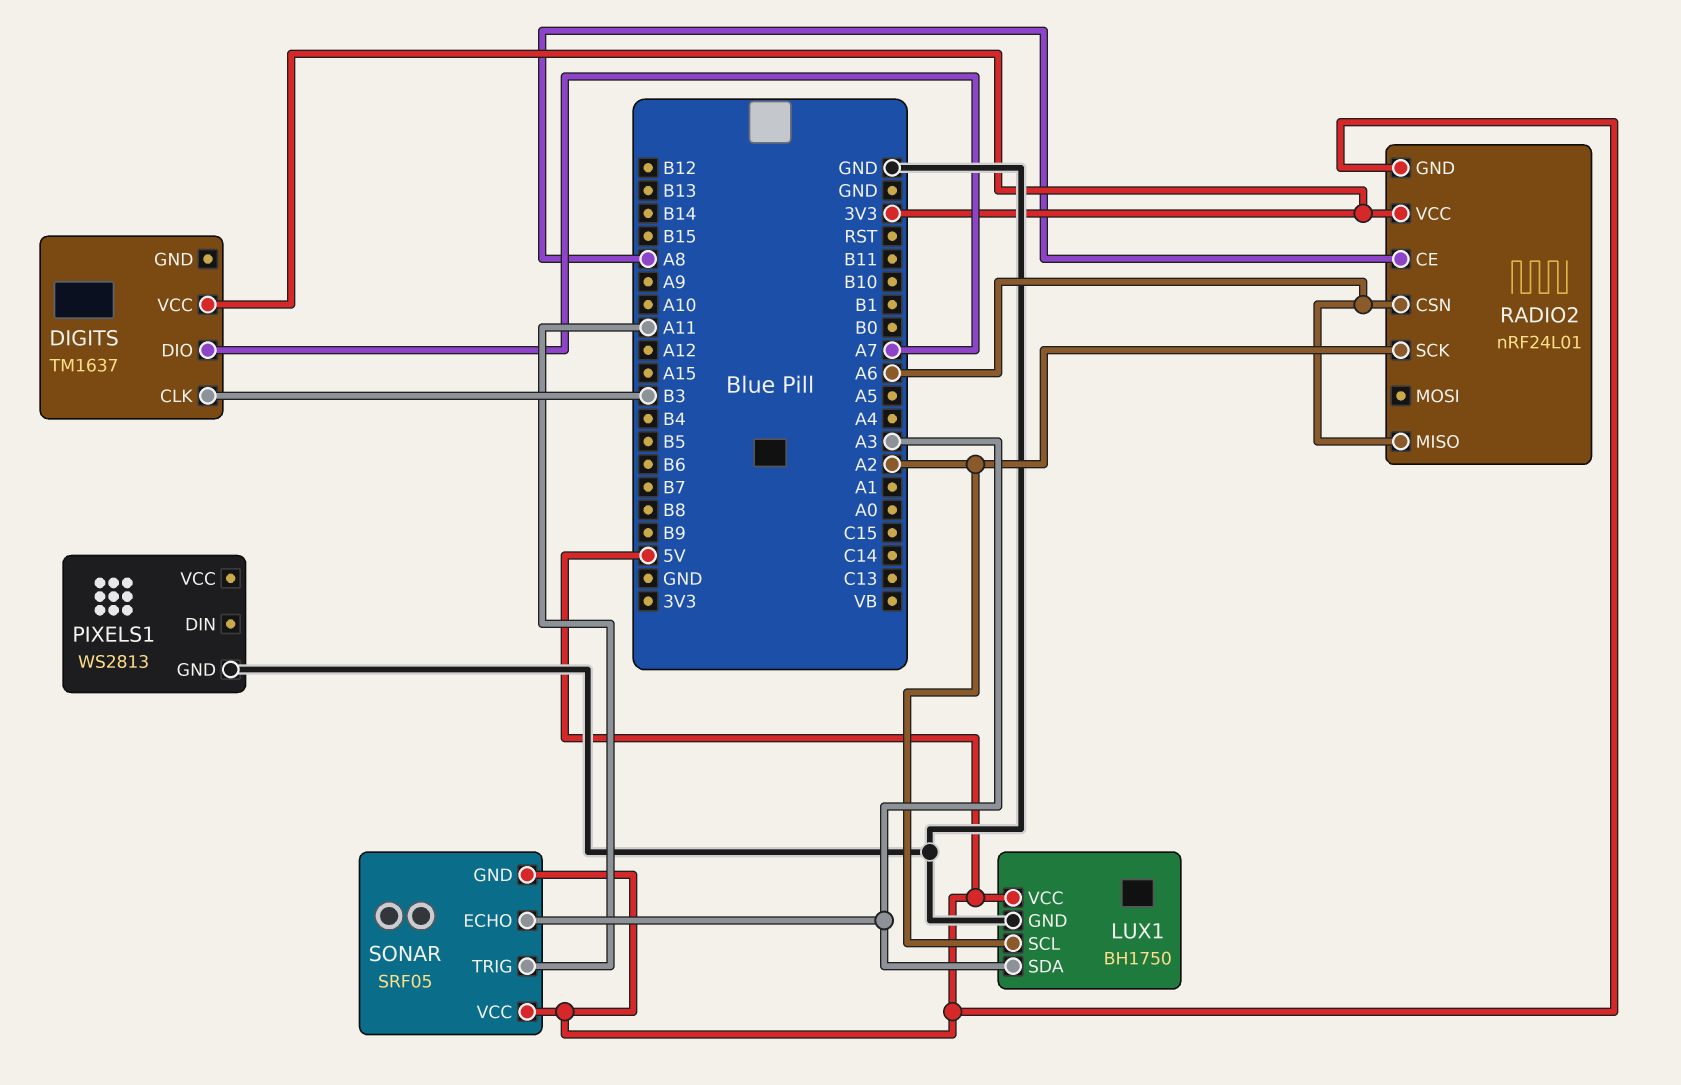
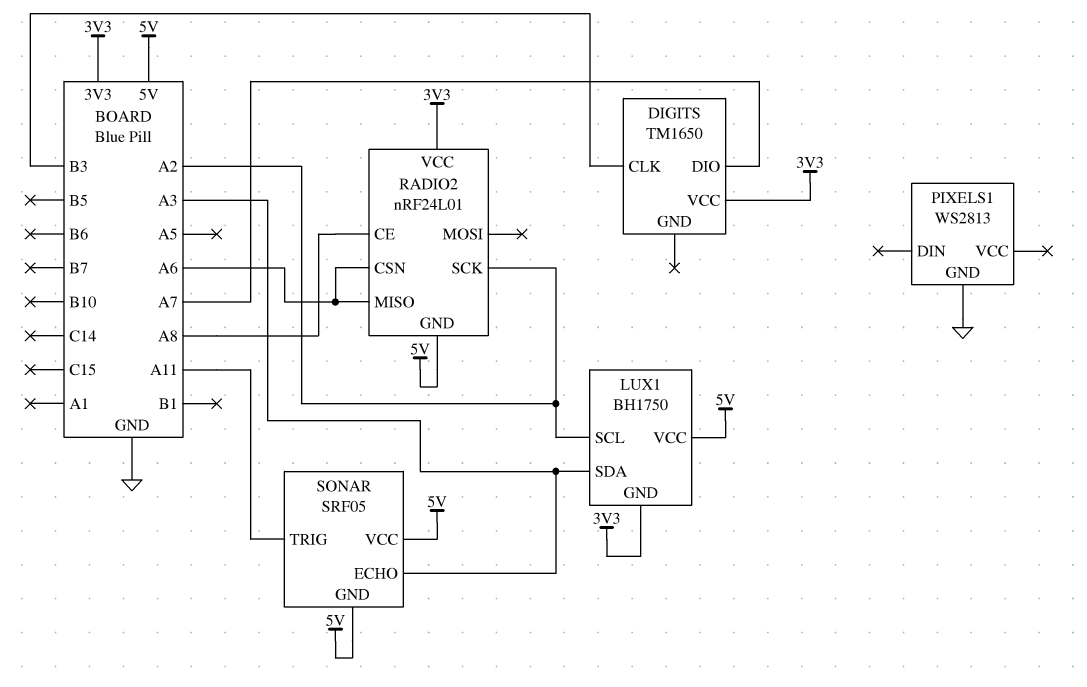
DIGITS: TM1637 -> TM1650
LUX1 pin GND: GND -> 3V3

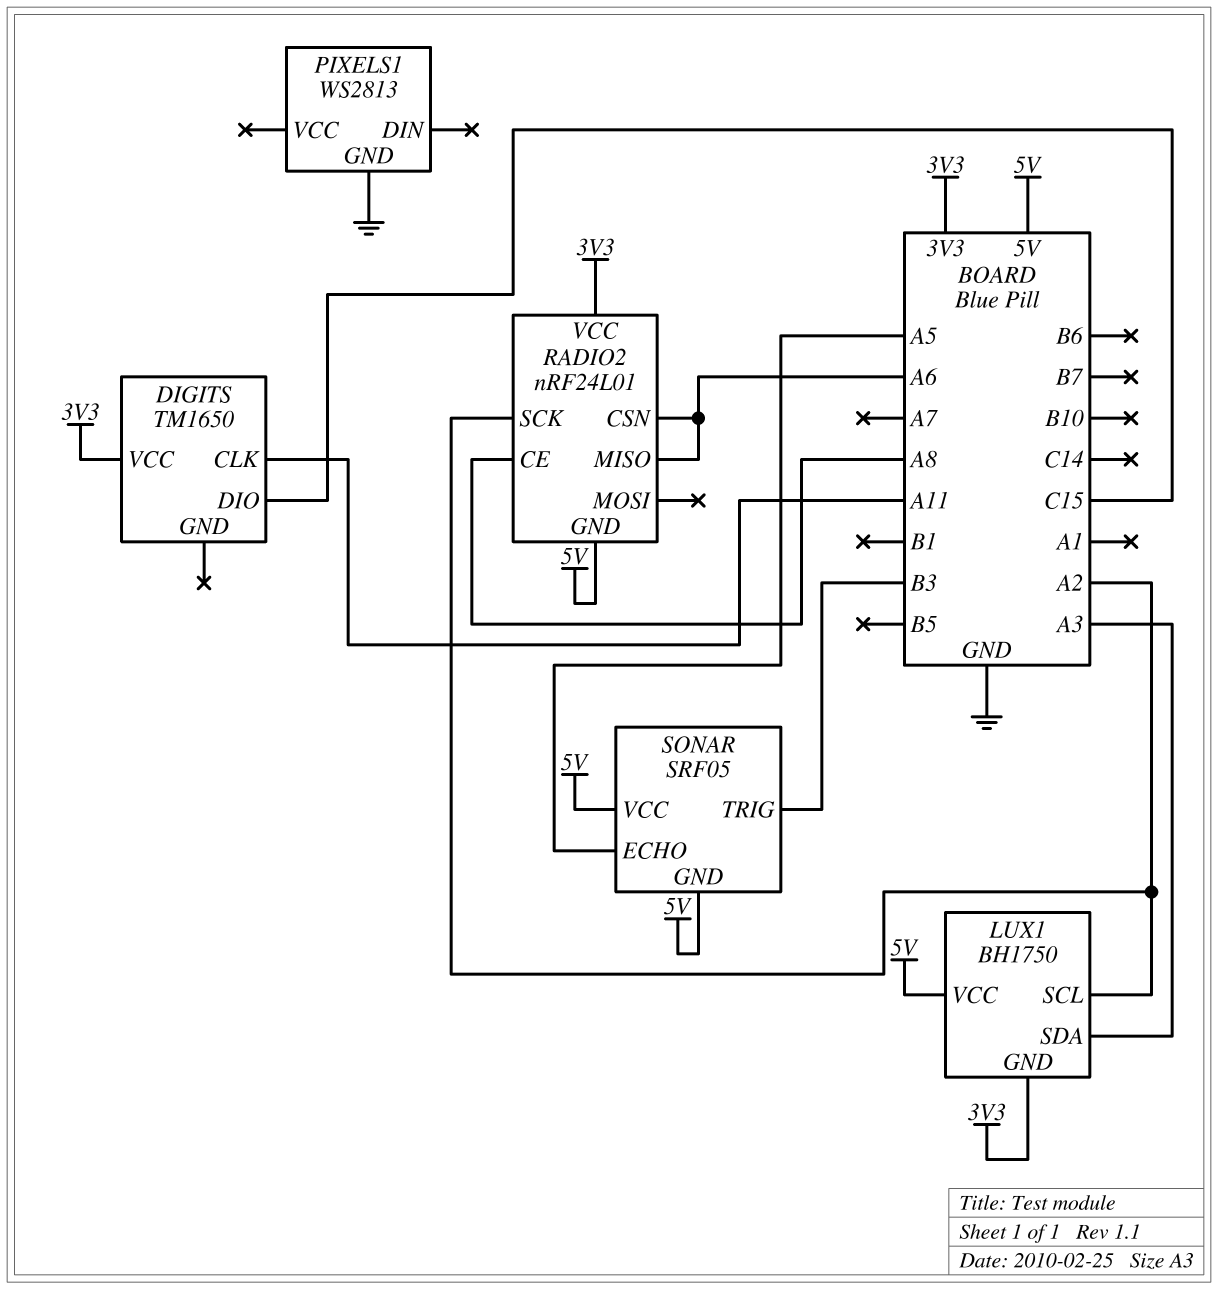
DIGITS pin CLK: B3 -> A11
DIGITS pin DIO: A7 -> C15
SONAR pin ECHO: A3 -> A5
SONAR pin TRIG: A11 -> B3

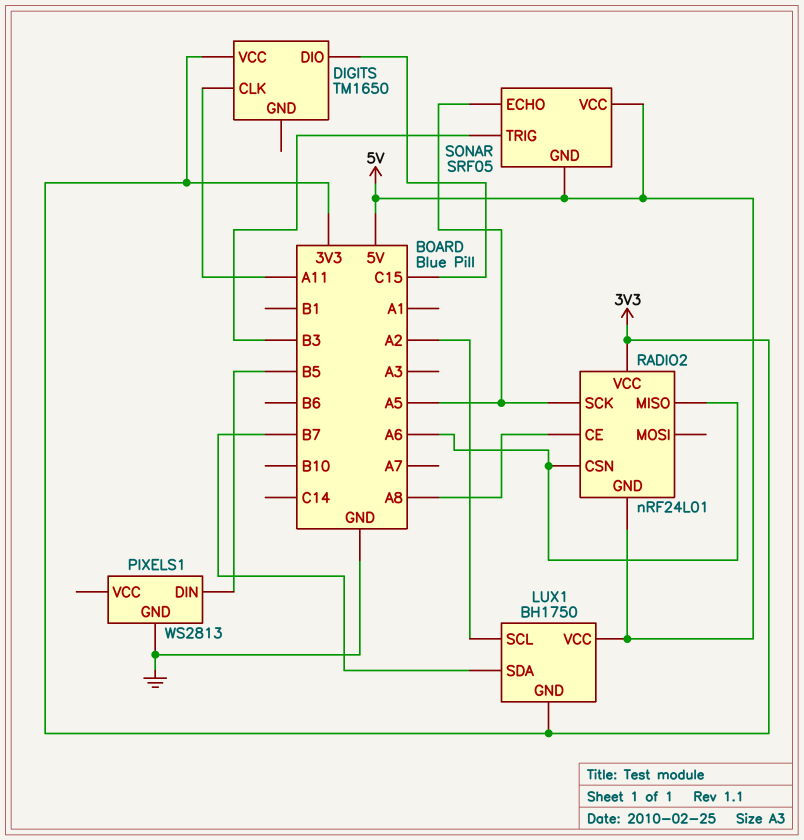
LUX1 pin SDA: A3 -> B7
PIXELS1 pin DIN: none -> B5
RADIO2 pin SCK: A2 -> A5

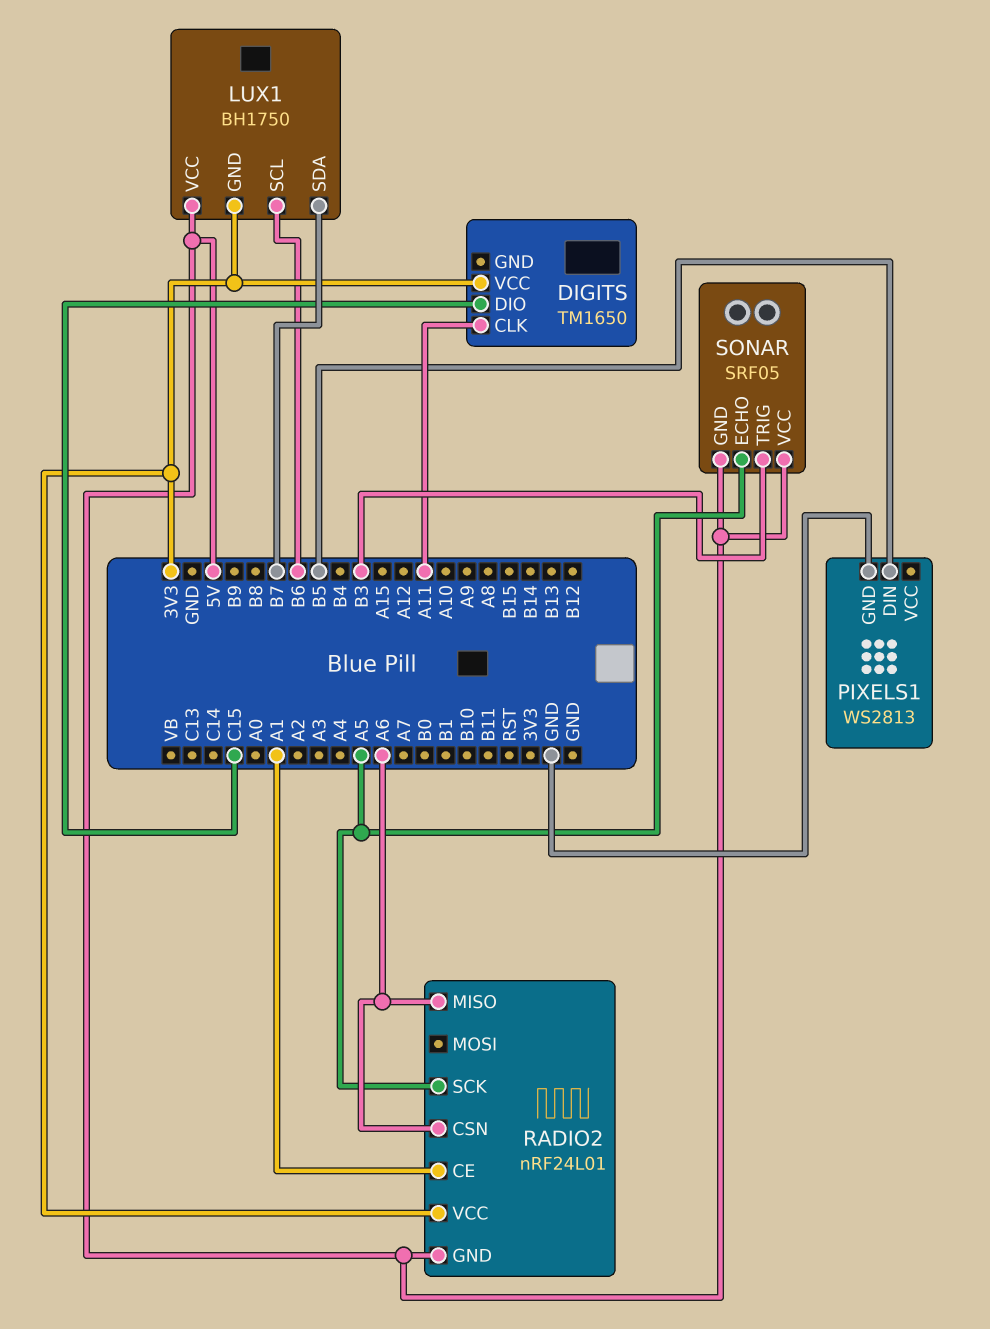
LUX1 pin SCL: A2 -> B6
RADIO2 pin CE: A8 -> A1

